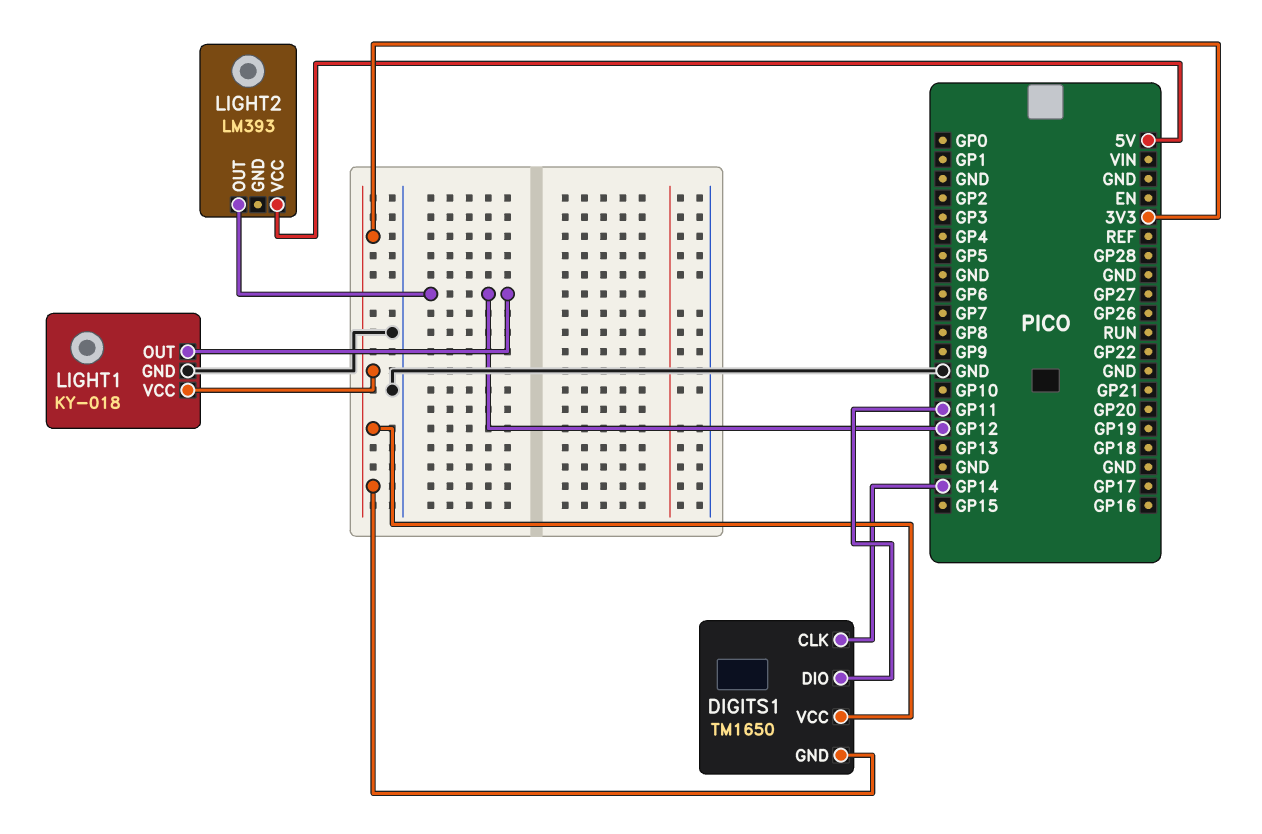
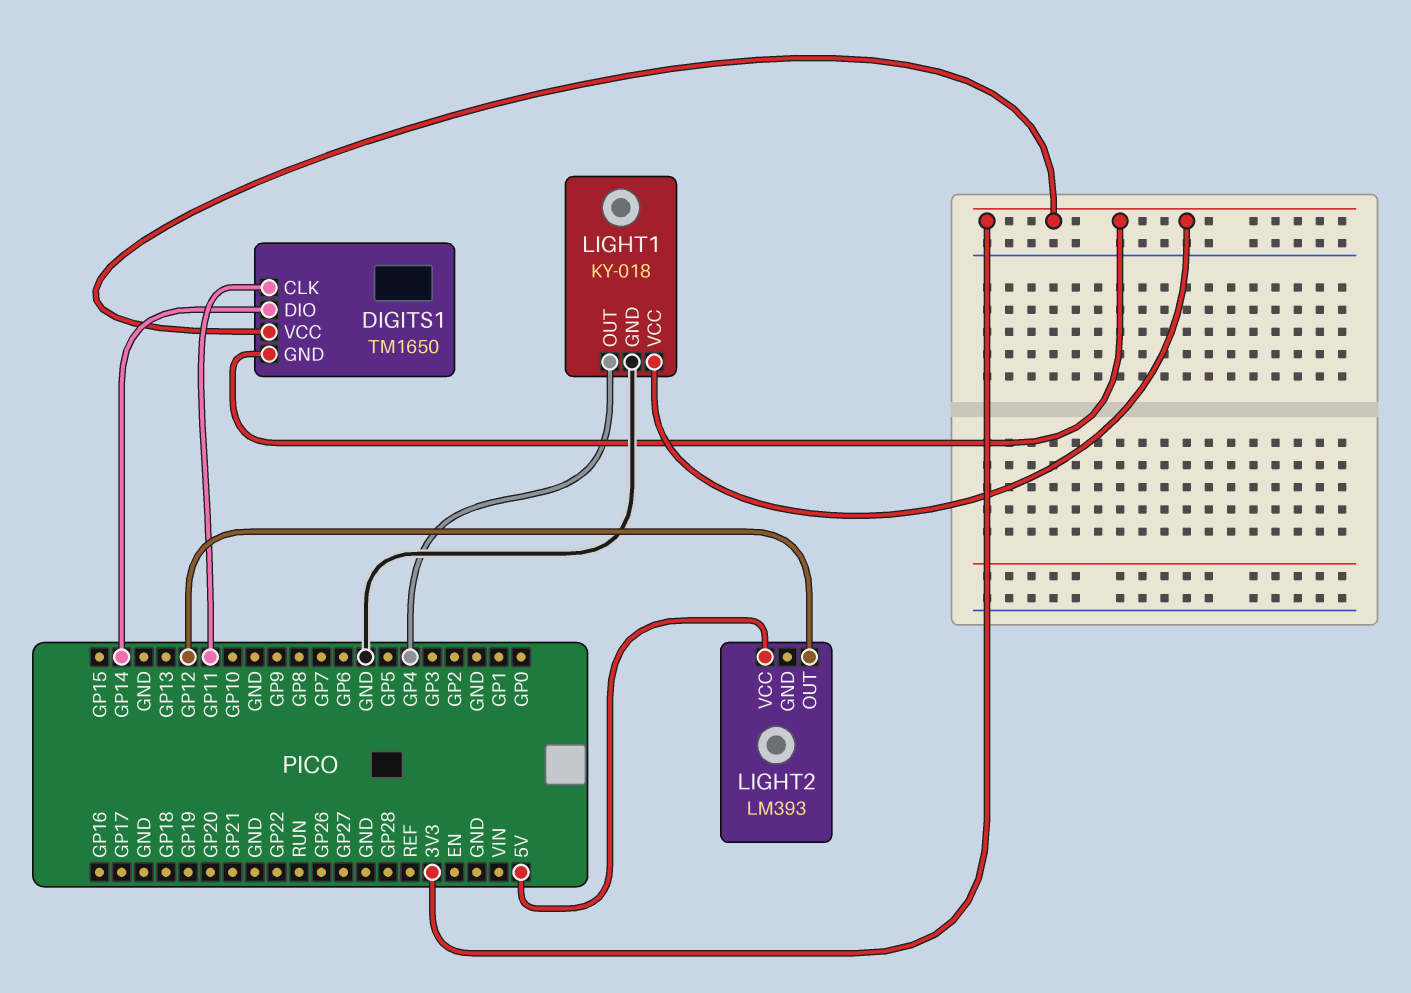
DIGITS1 pin CLK: GP14 -> GP11
DIGITS1 pin DIO: GP11 -> GP14
LIGHT1 pin OUT: GP12 -> GP4

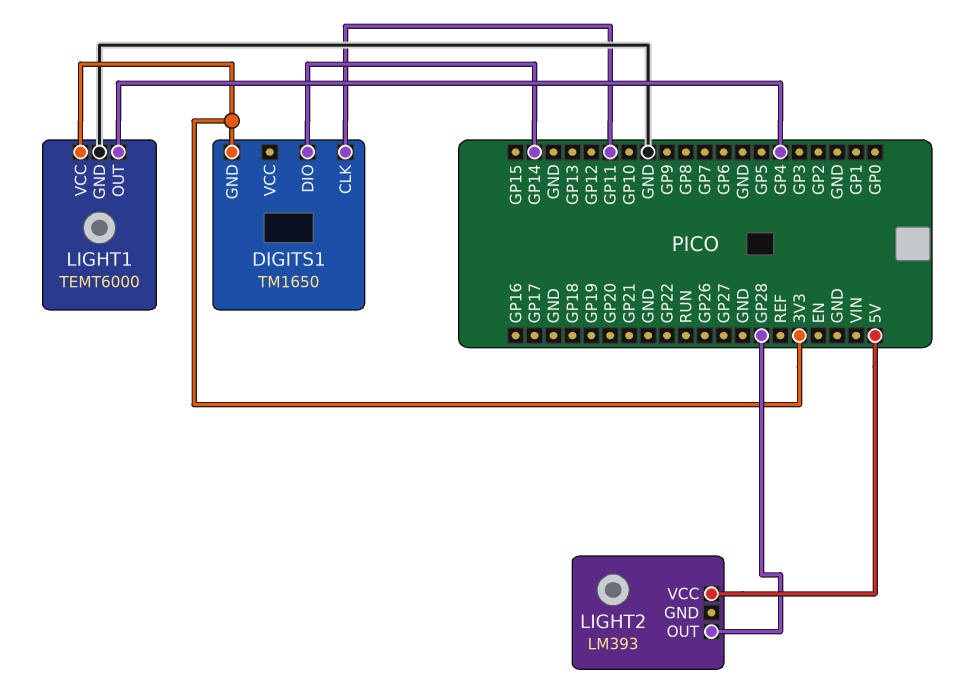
DIGITS1 pin VCC: 3V3 -> none
LIGHT1: KY-018 -> TEMT6000
LIGHT2 pin OUT: GP12 -> GP28

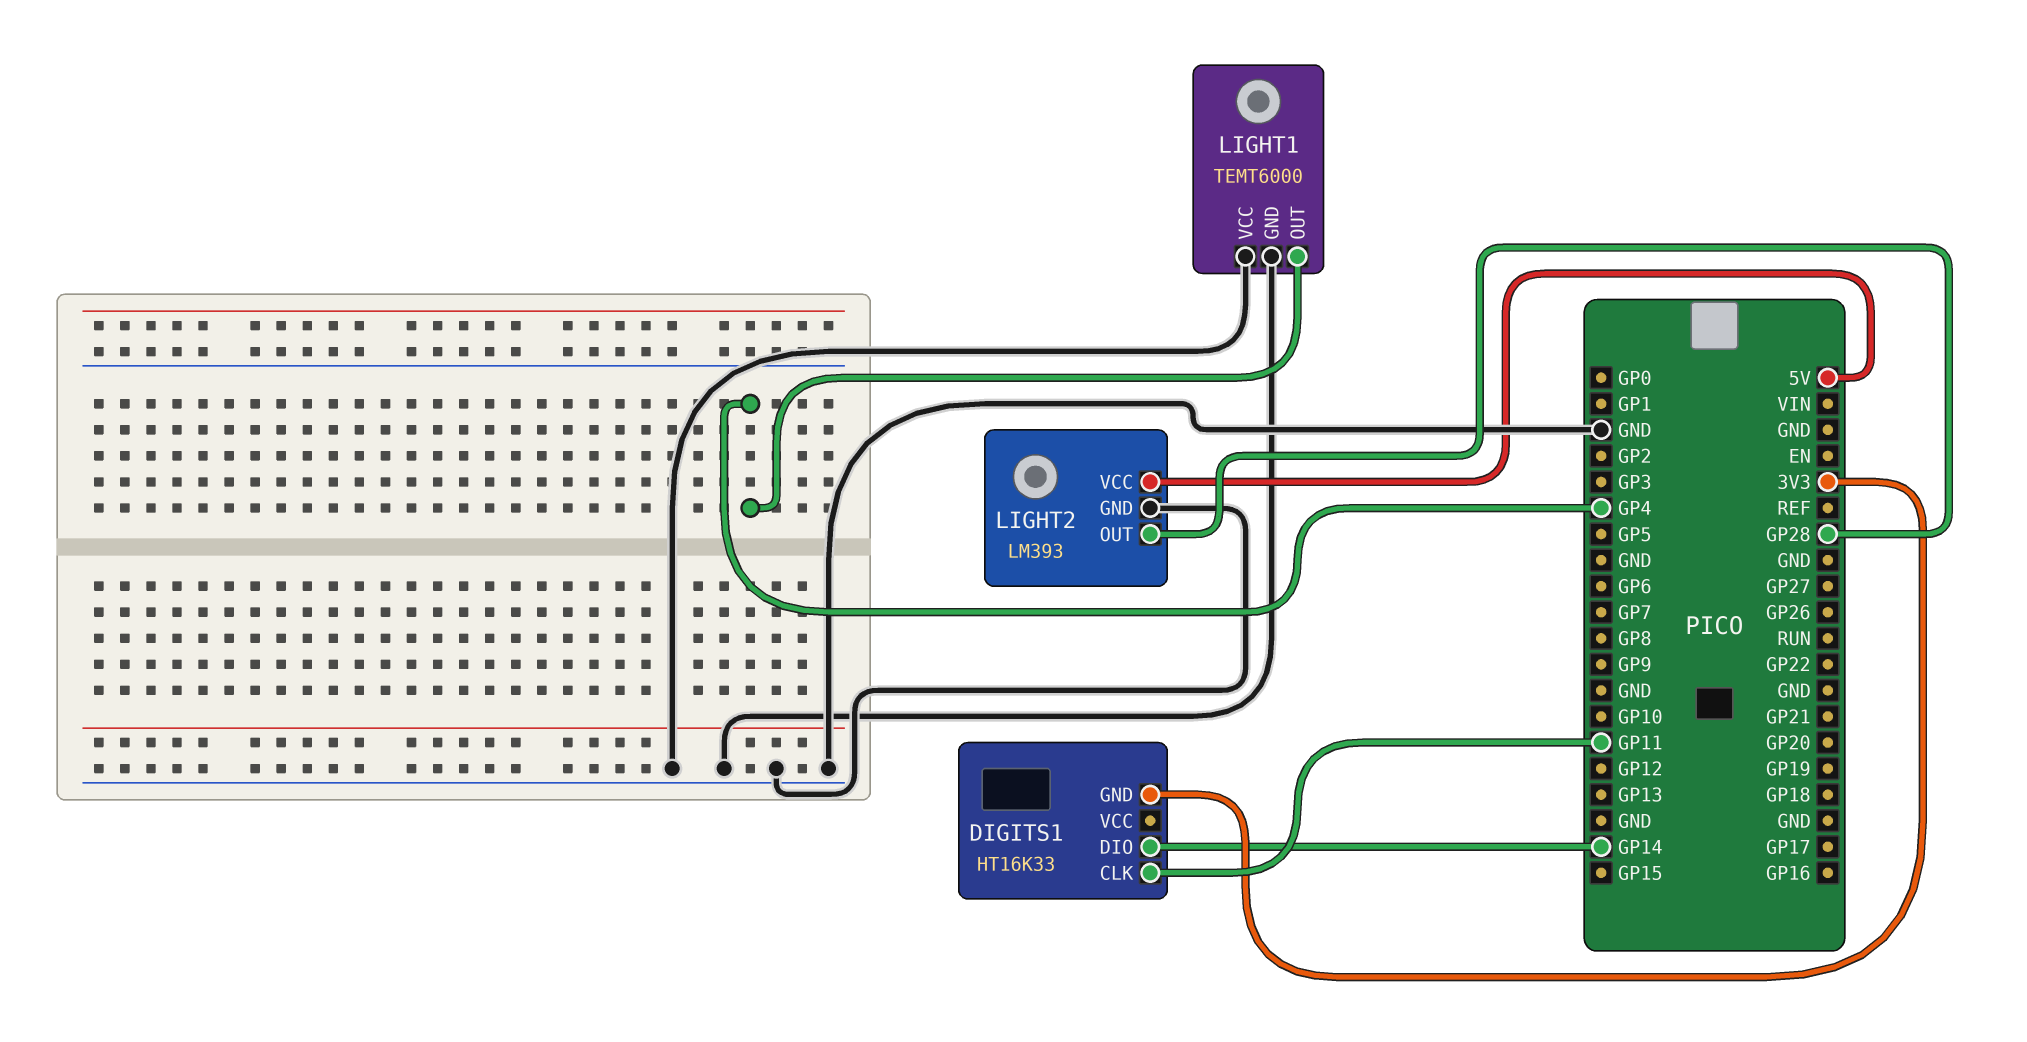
DIGITS1: TM1650 -> HT16K33
LIGHT1 pin VCC: 3V3 -> GND
LIGHT2 pin GND: none -> GND

